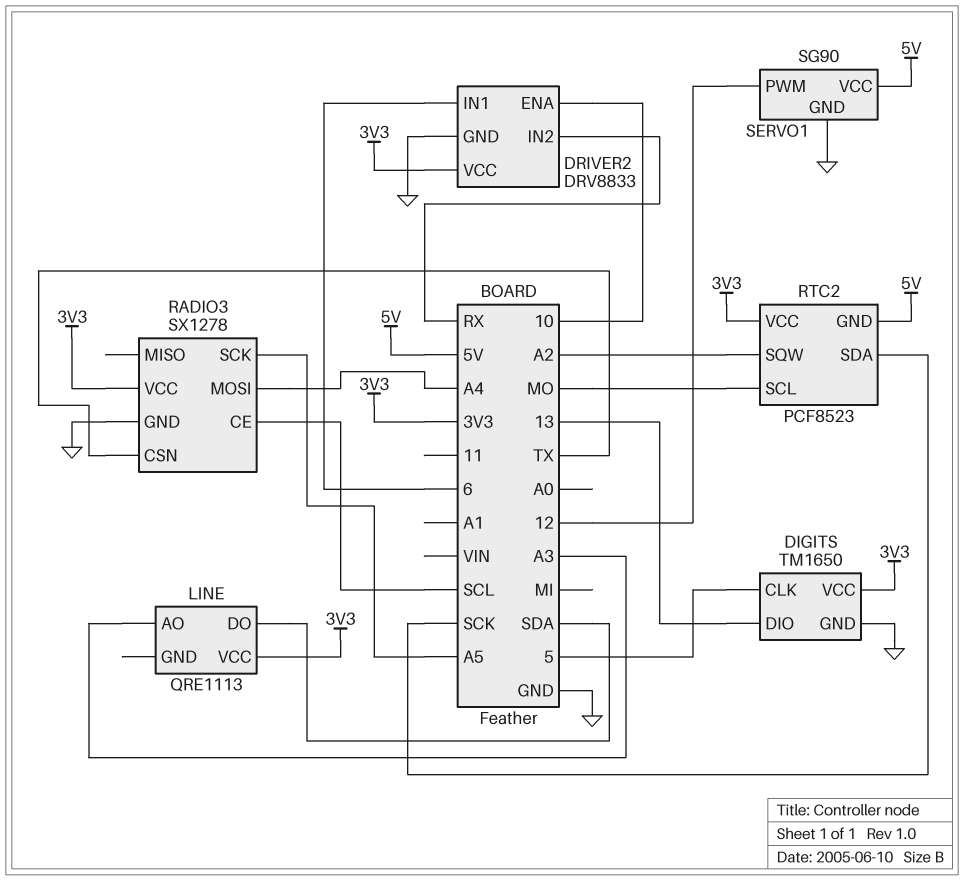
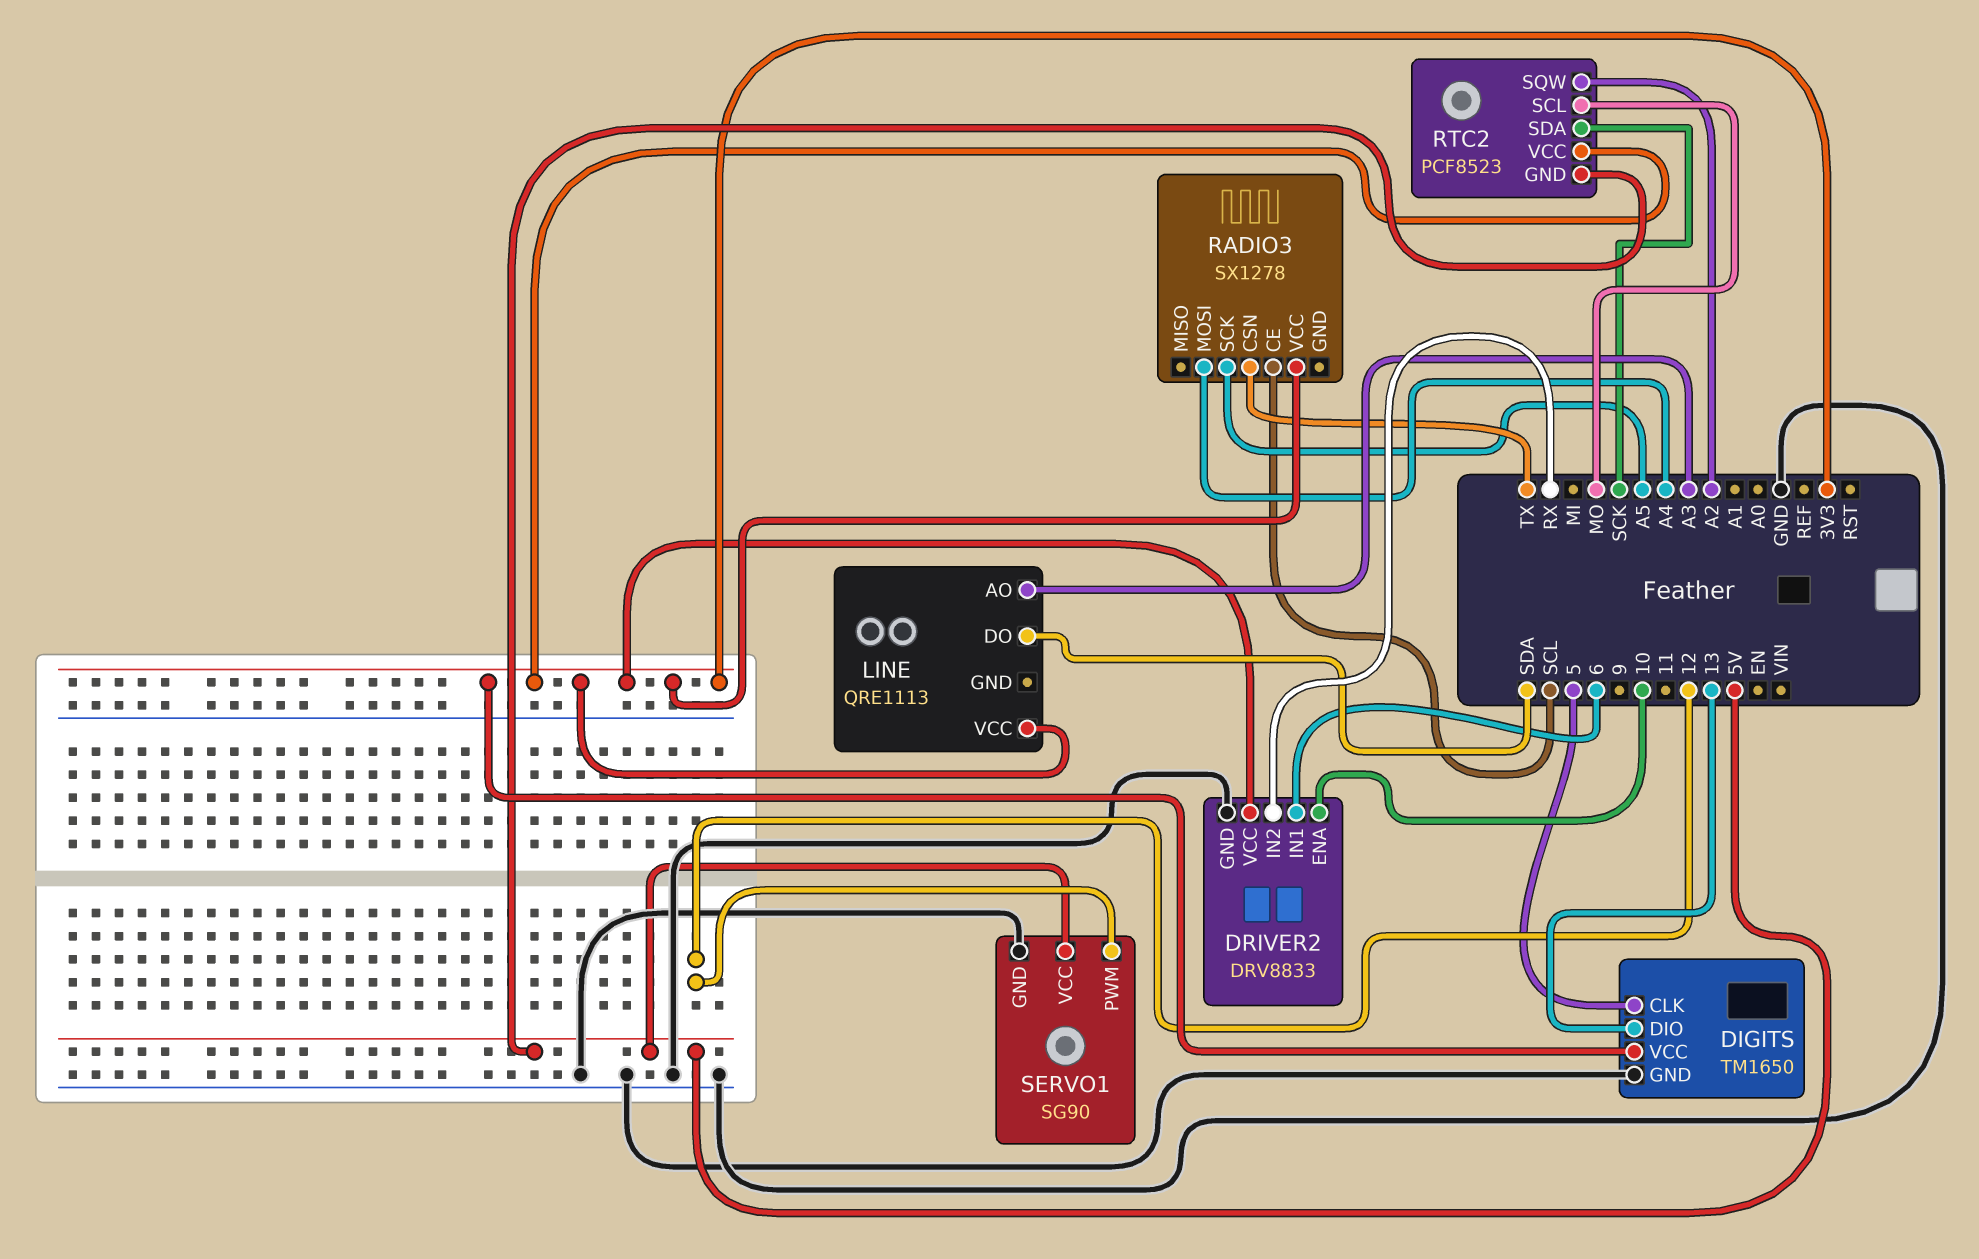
RADIO3 pin GND: GND -> none

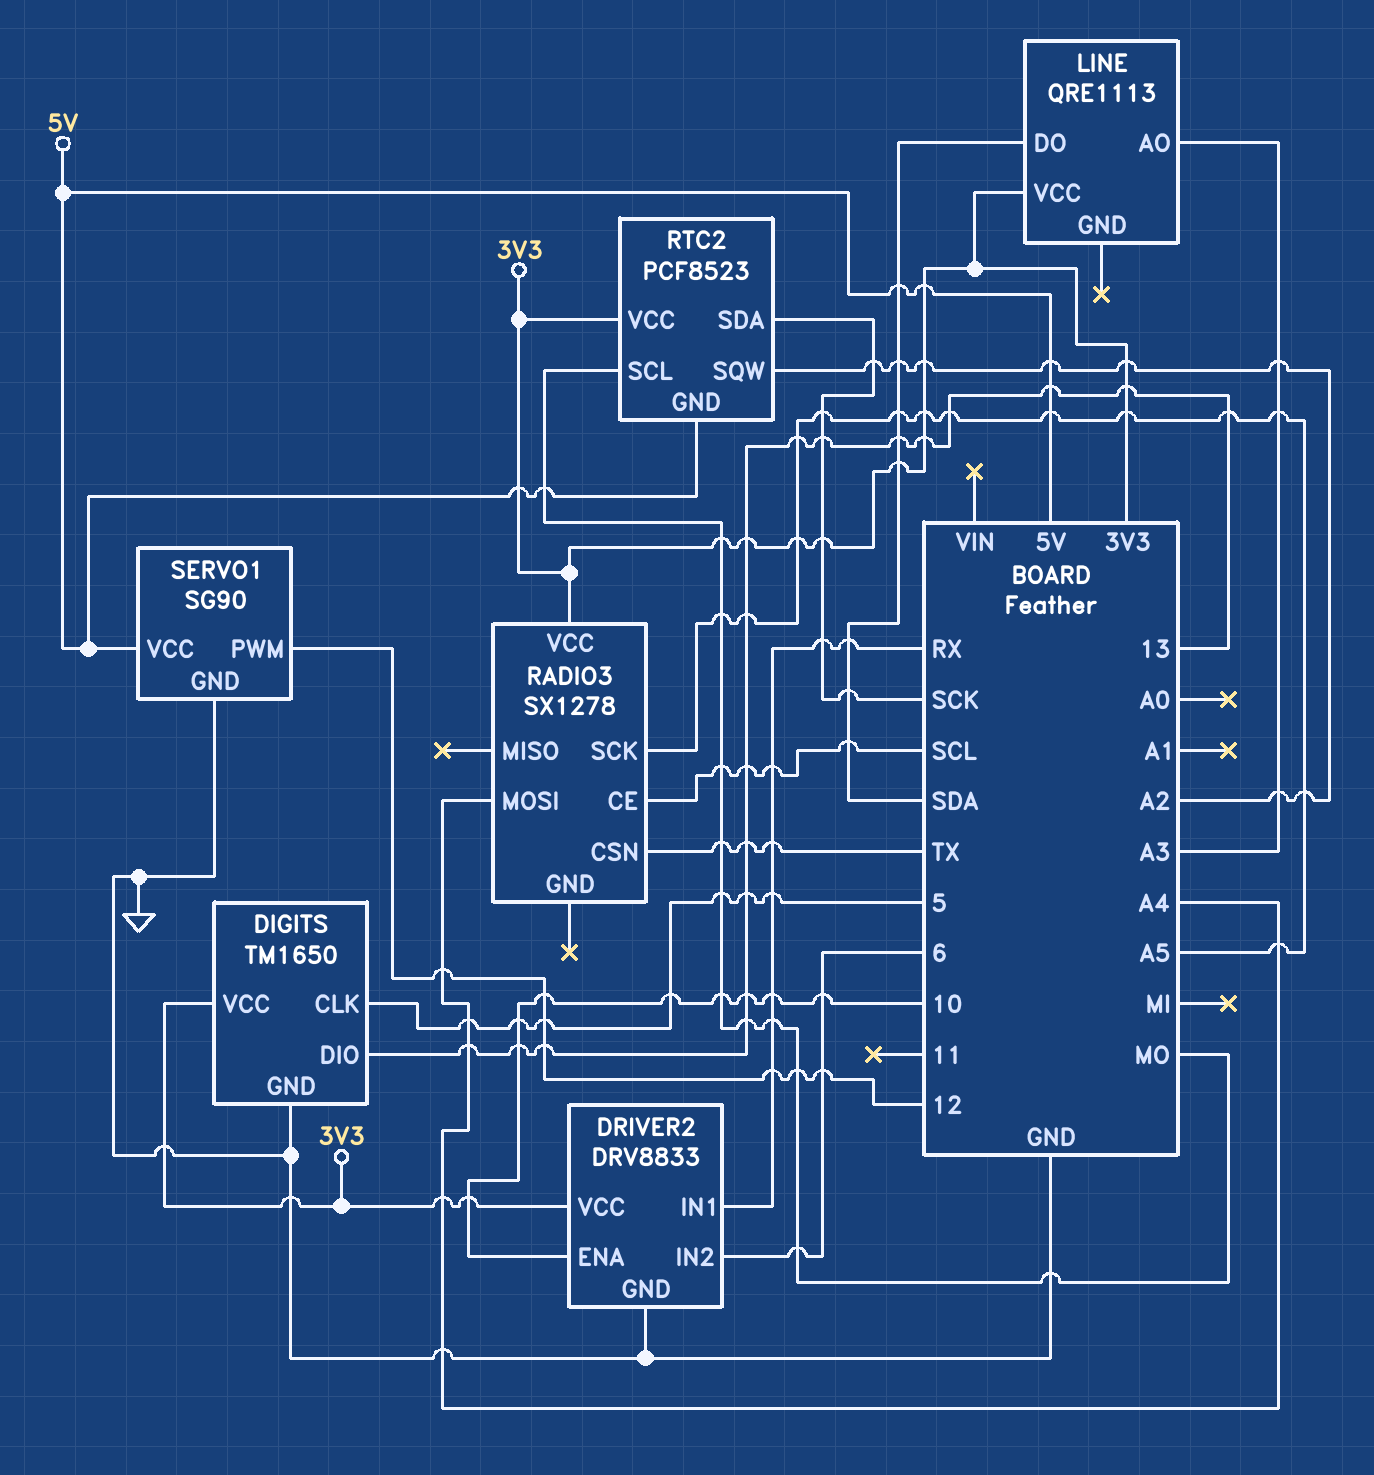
DRIVER2 pin IN1: 6 -> RX
DRIVER2 pin IN2: RX -> 6

